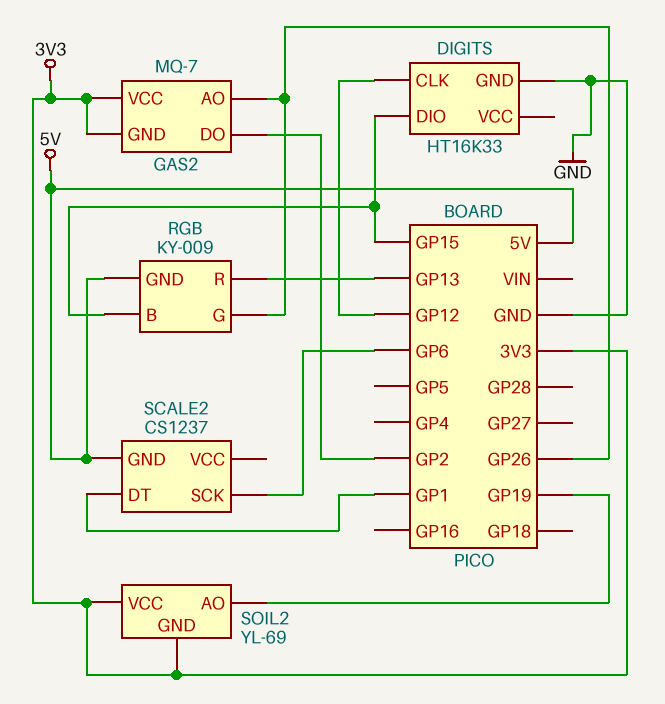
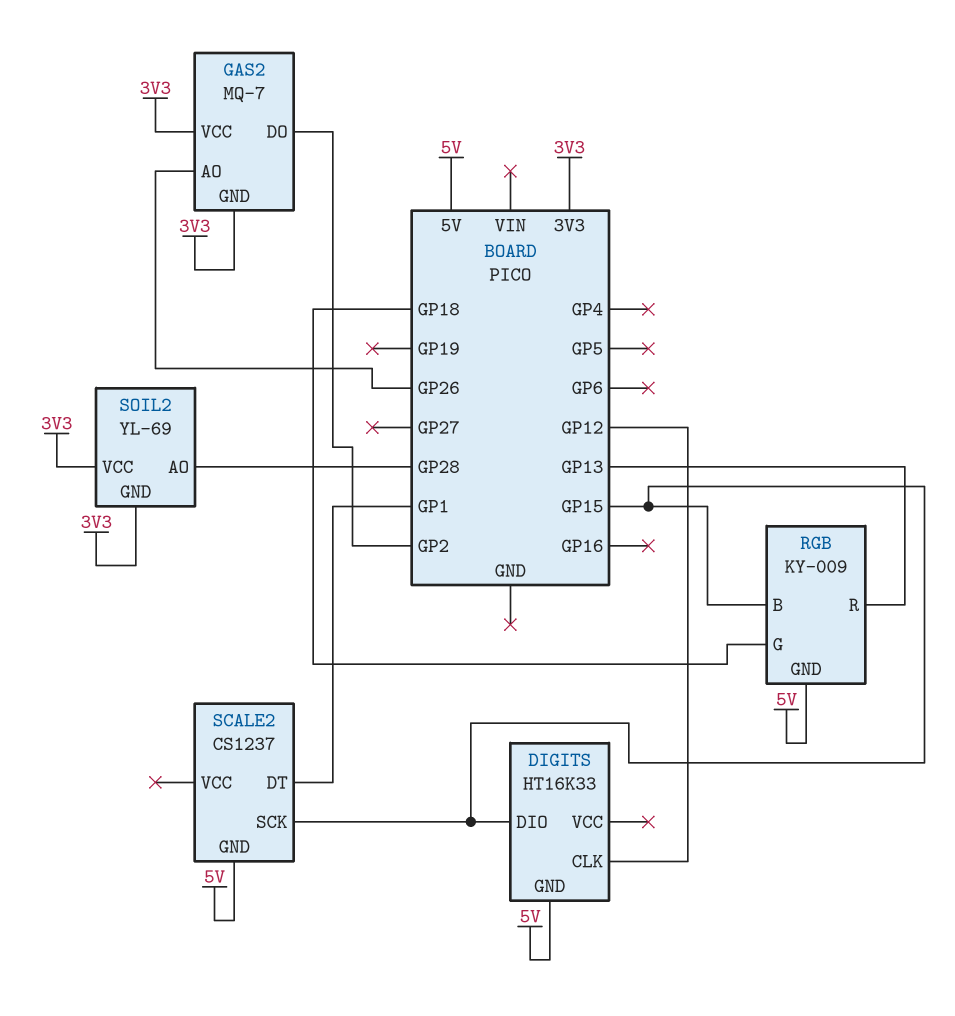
DIGITS pin GND: GND -> 5V
RGB pin G: GP26 -> GP18
SCALE2 pin SCK: GP6 -> GP15
SOIL2 pin AO: GP19 -> GP28

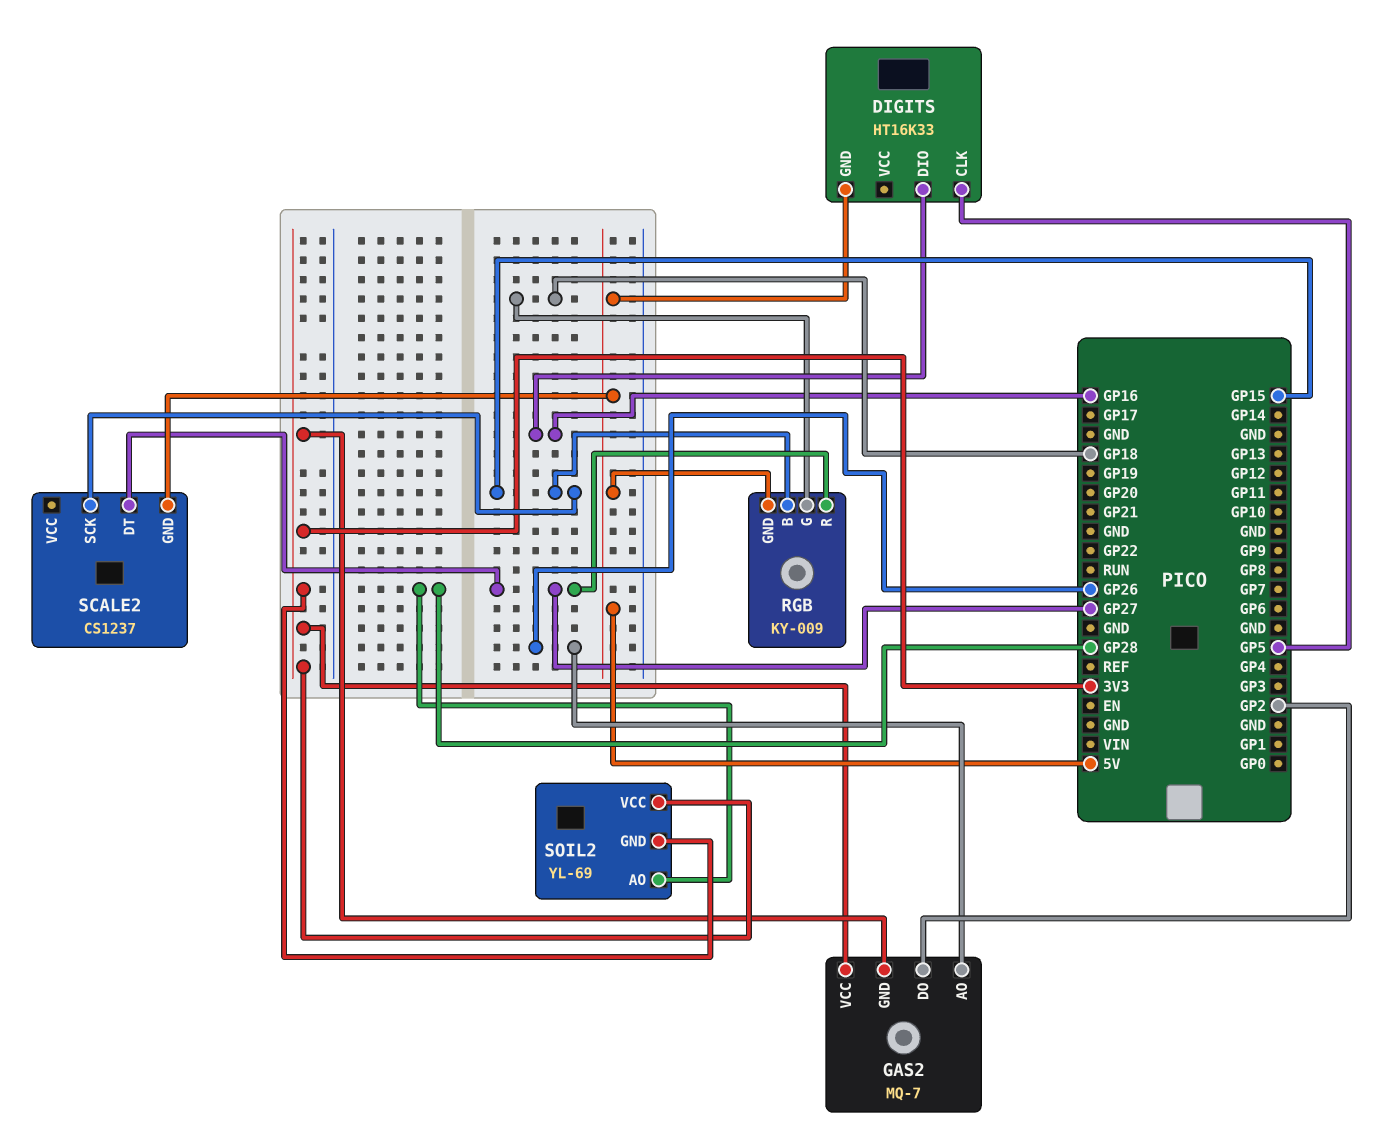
DIGITS pin CLK: GP12 -> GP5
DIGITS pin DIO: GP15 -> GP16
RGB pin R: GP13 -> GP27
SCALE2 pin DT: GP1 -> GP27

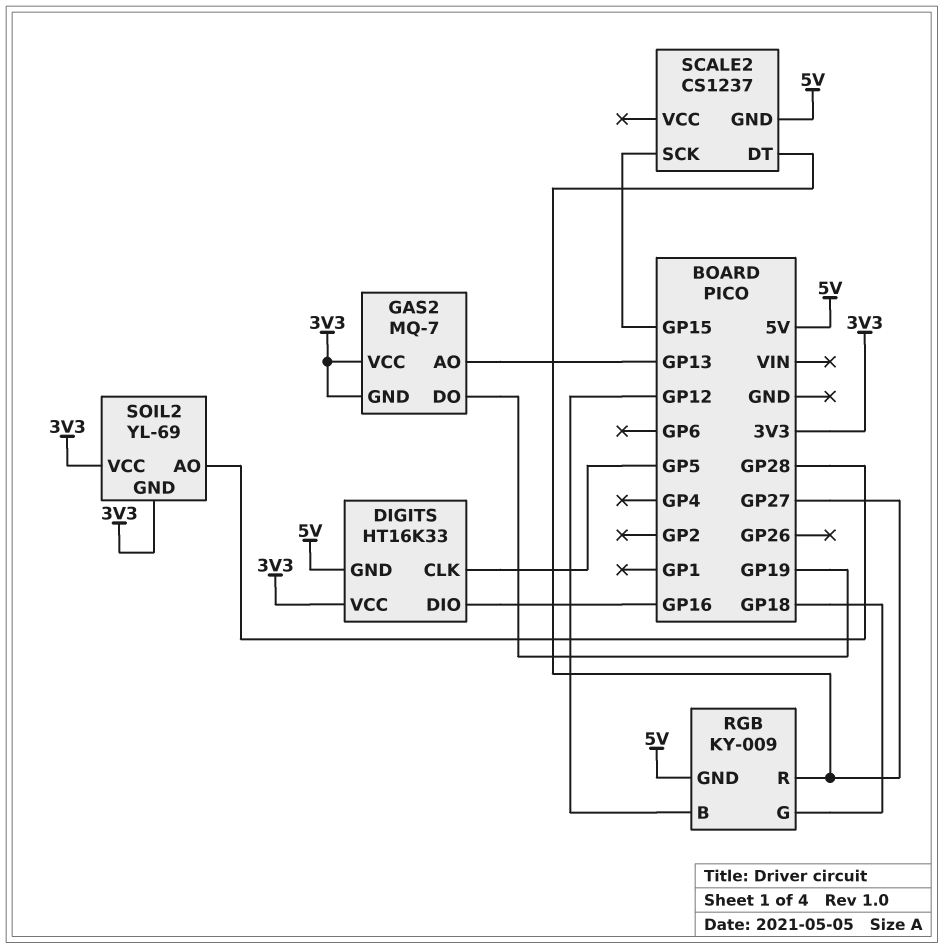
DIGITS pin VCC: none -> 3V3
GAS2 pin AO: GP26 -> GP13
GAS2 pin DO: GP2 -> GP19
RGB pin B: GP15 -> GP12

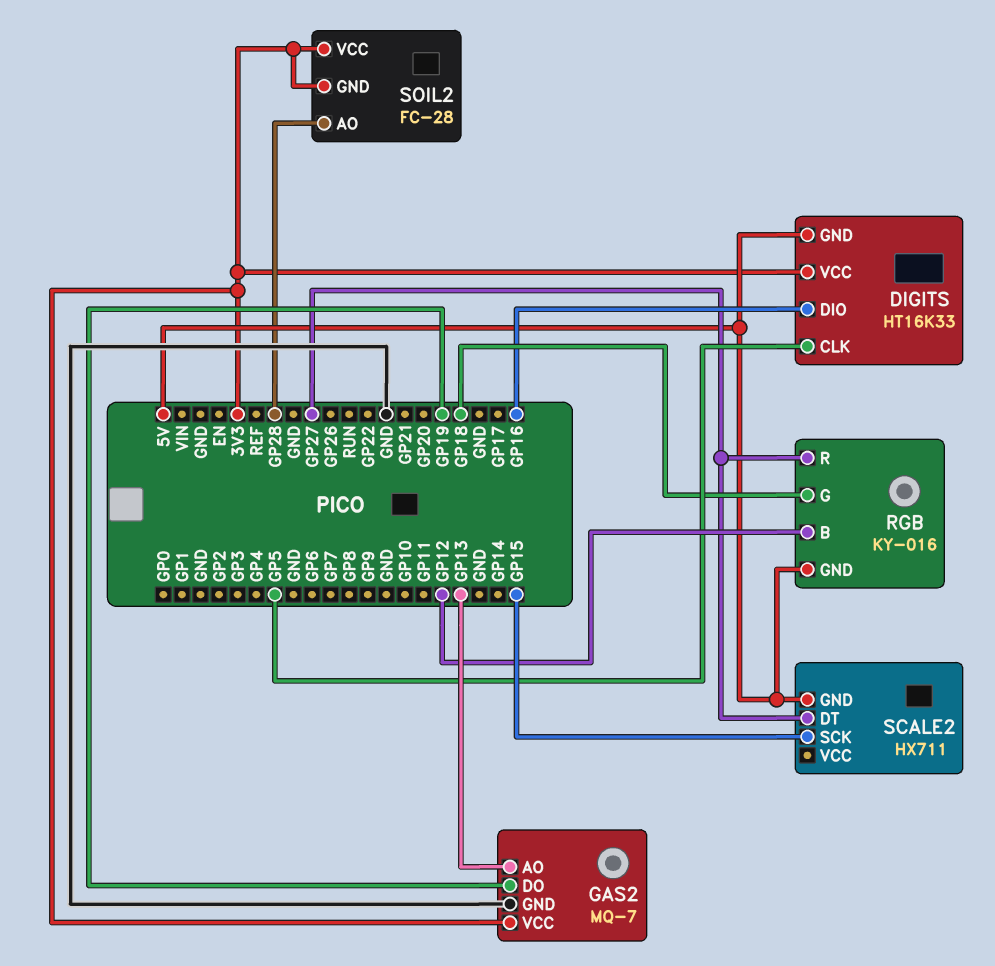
GAS2 pin GND: 3V3 -> GND
RGB: KY-009 -> KY-016
SCALE2: CS1237 -> HX711
SOIL2: YL-69 -> FC-28

